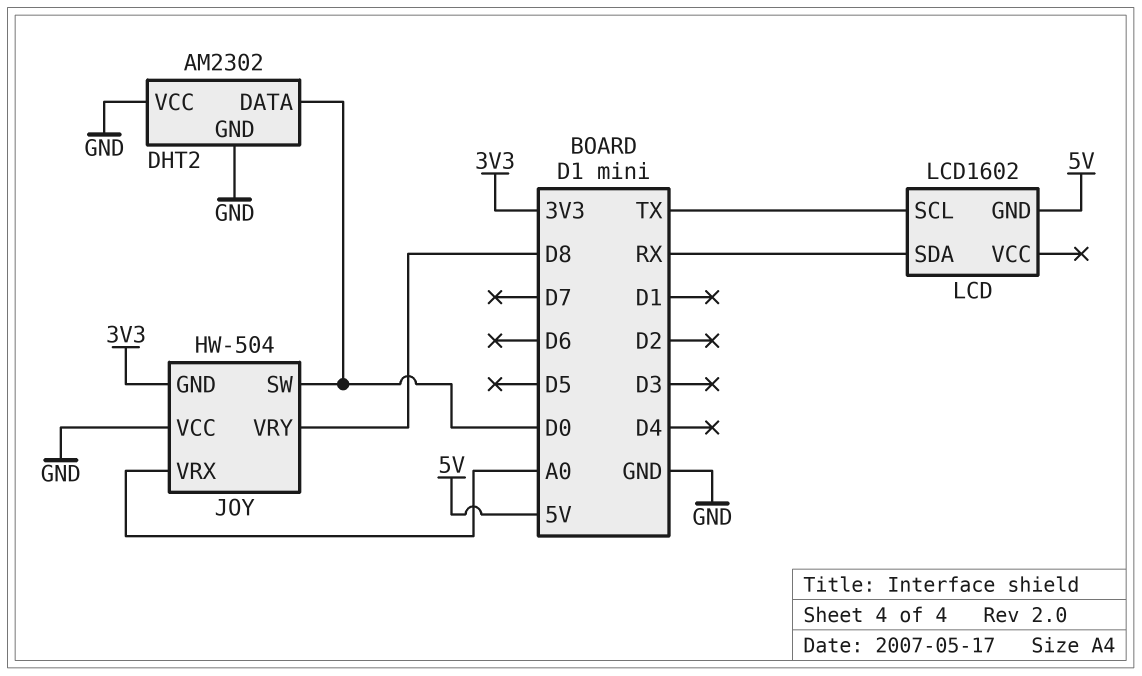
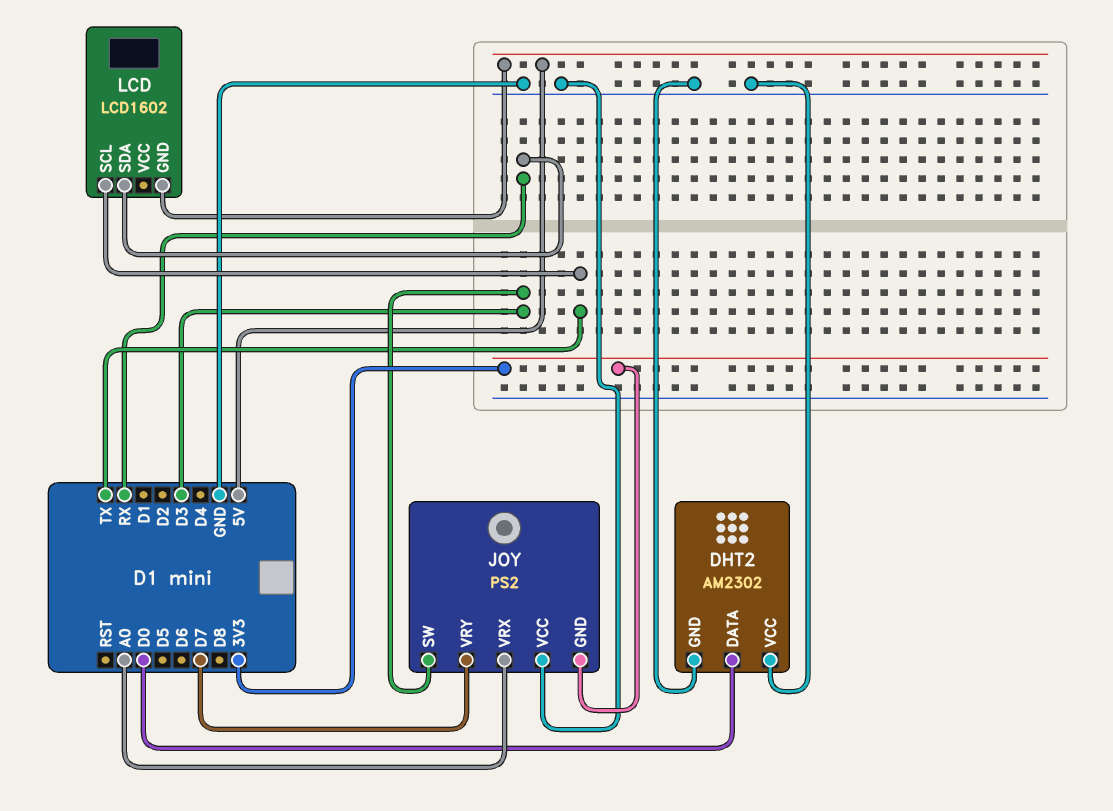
JOY: HW-504 -> PS2
JOY pin SW: D0 -> D3
JOY pin VRY: D8 -> D7

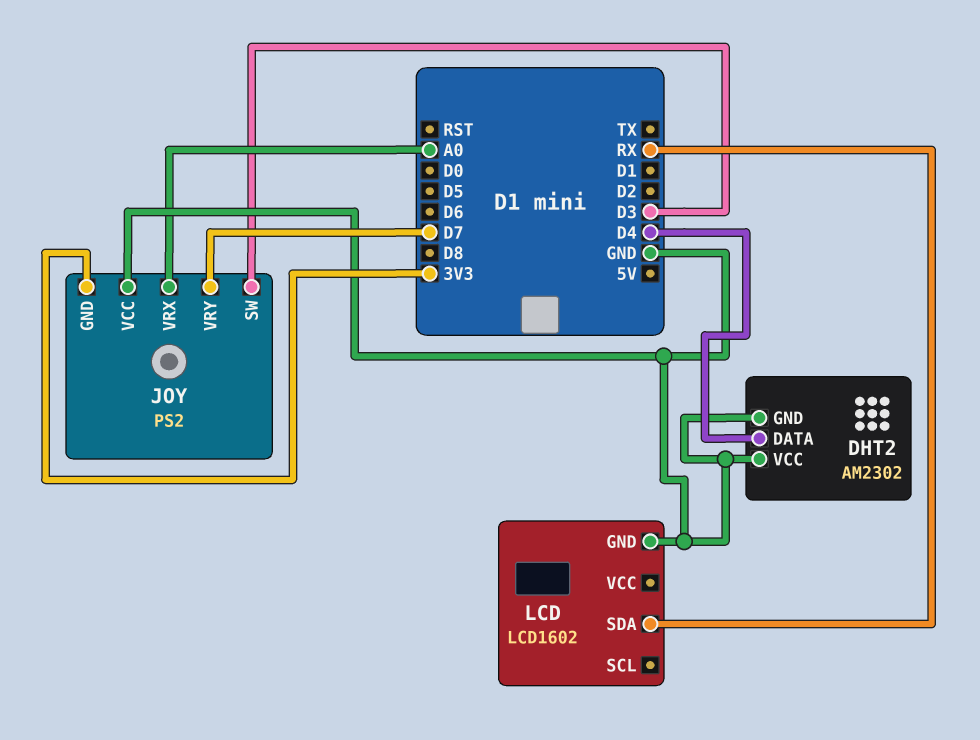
DHT2 pin DATA: D0 -> D4
LCD pin GND: 5V -> GND
LCD pin SCL: TX -> none

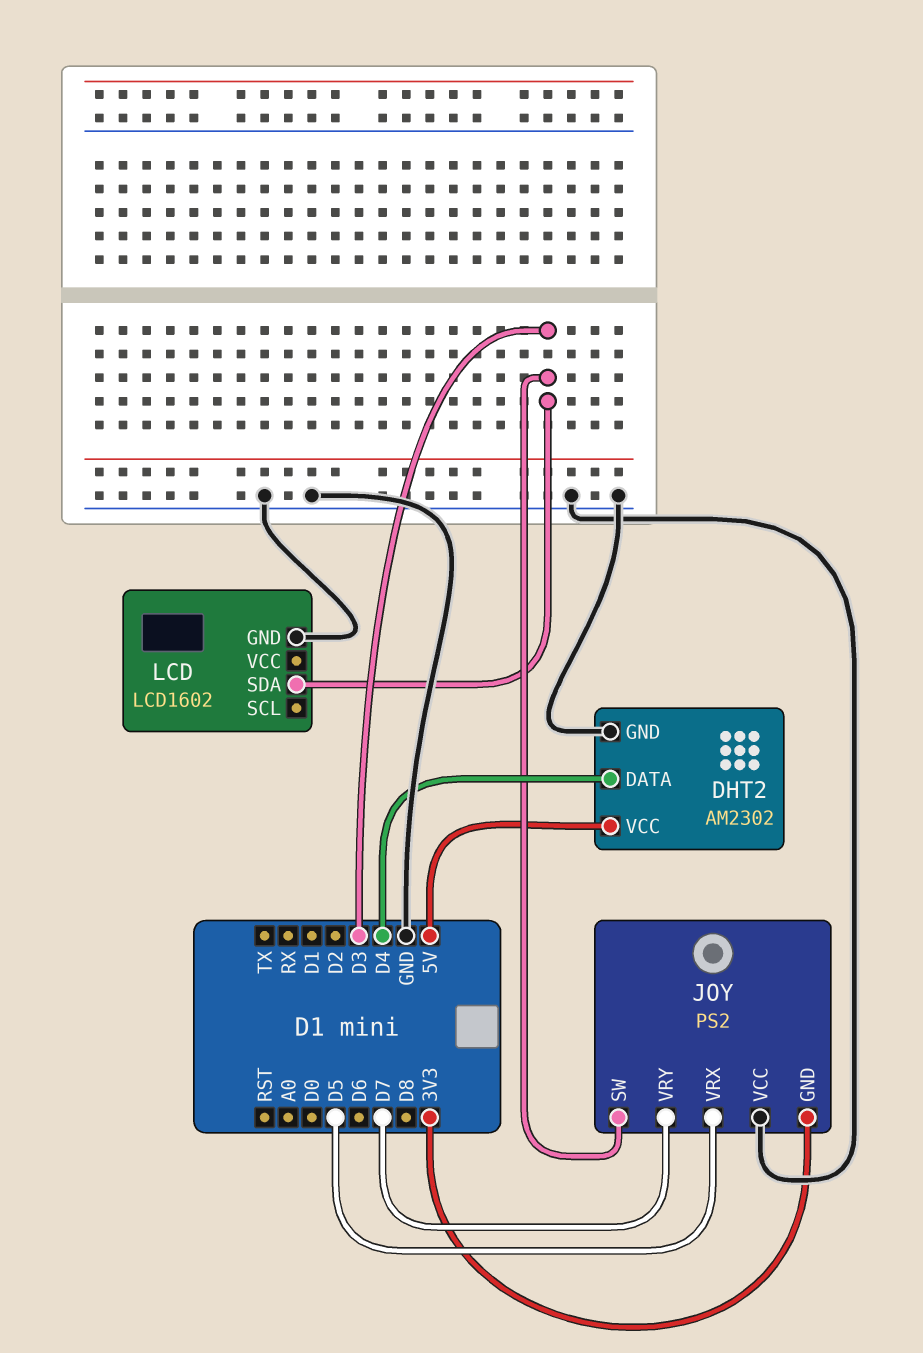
DHT2 pin VCC: GND -> 5V
JOY pin VRX: A0 -> D5
LCD pin SDA: RX -> D3

